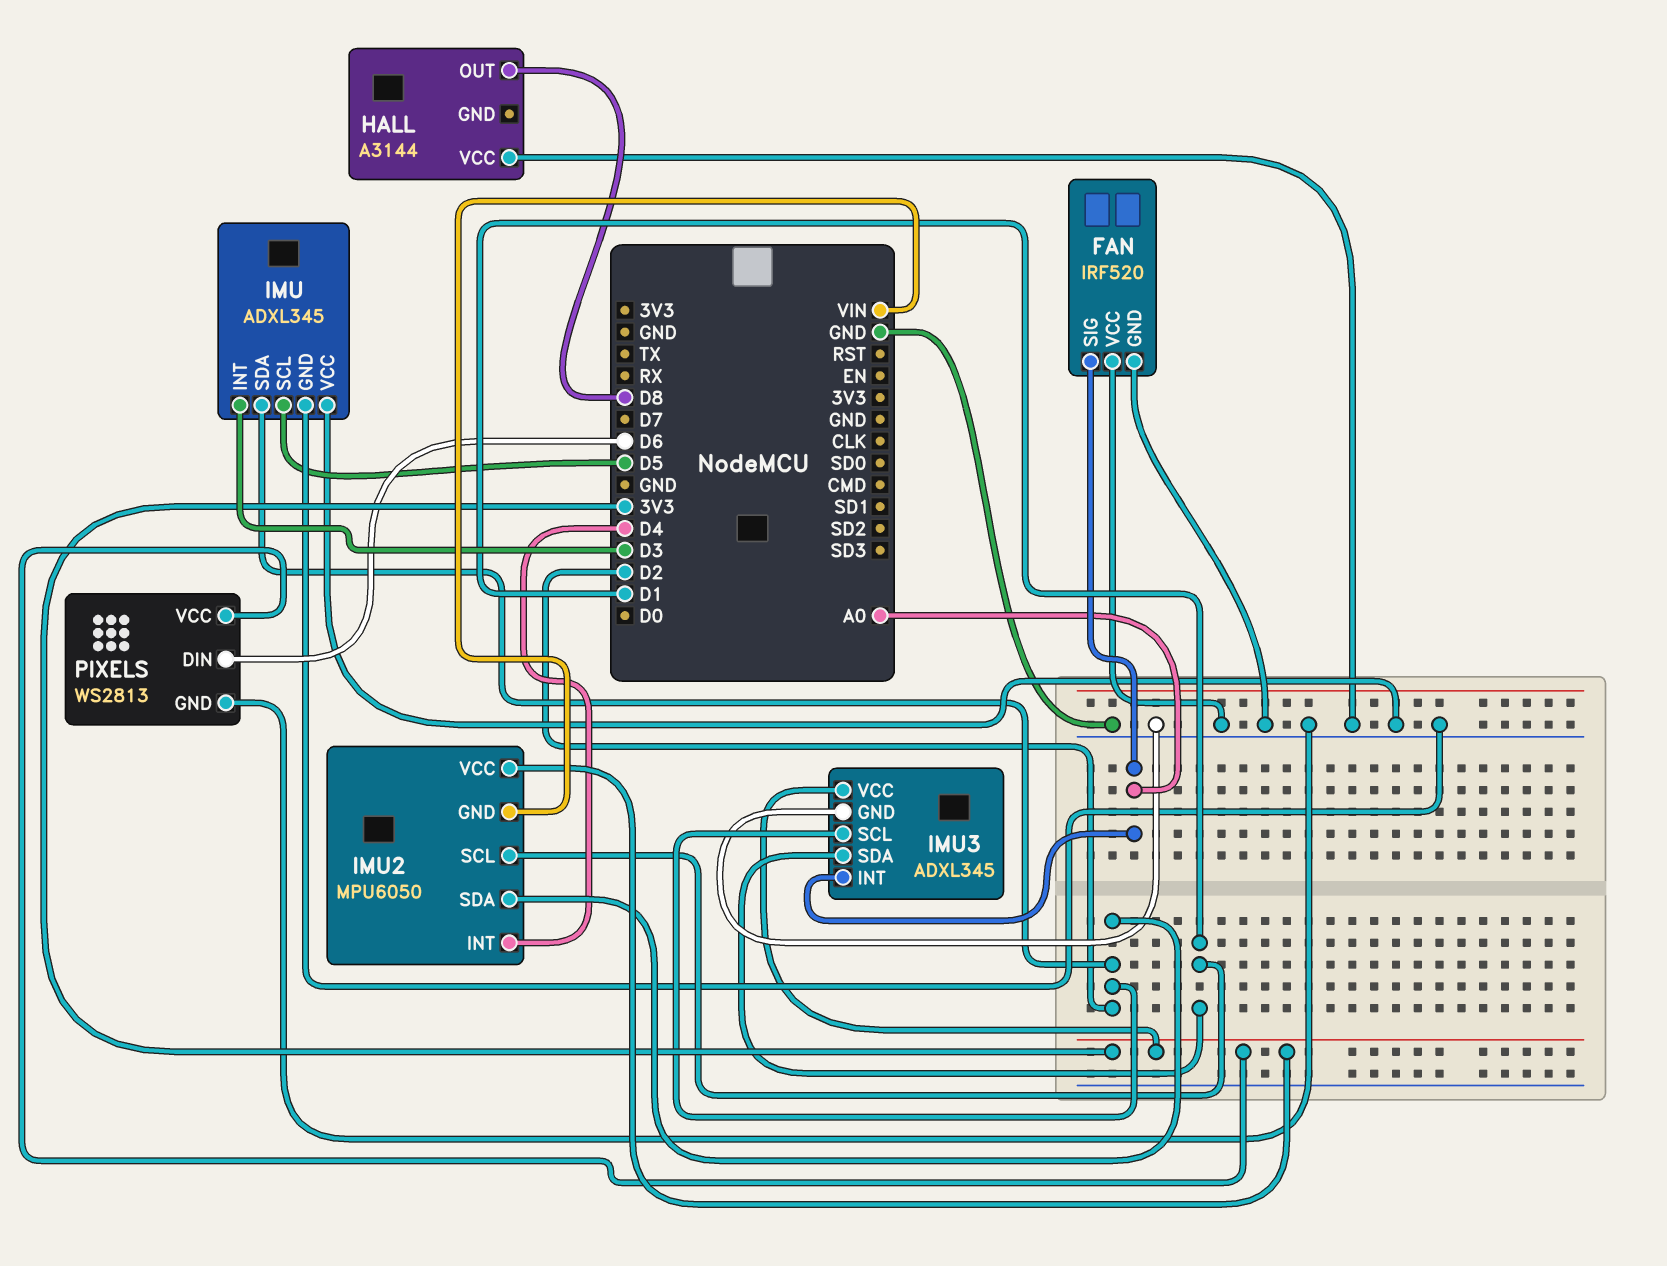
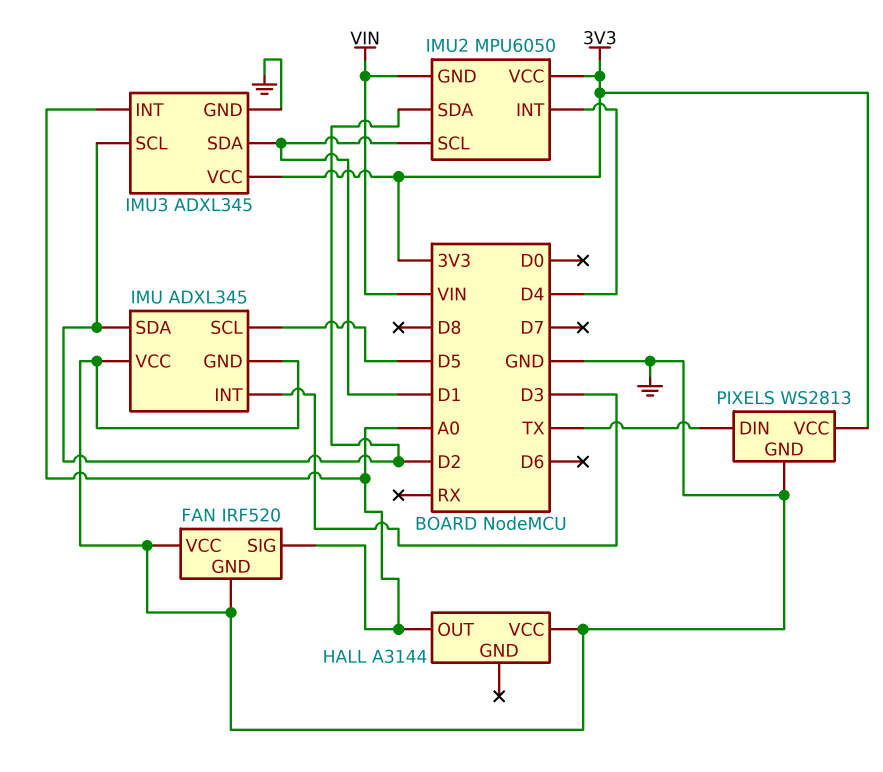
HALL pin OUT: D8 -> A0
PIXELS pin DIN: D6 -> TX

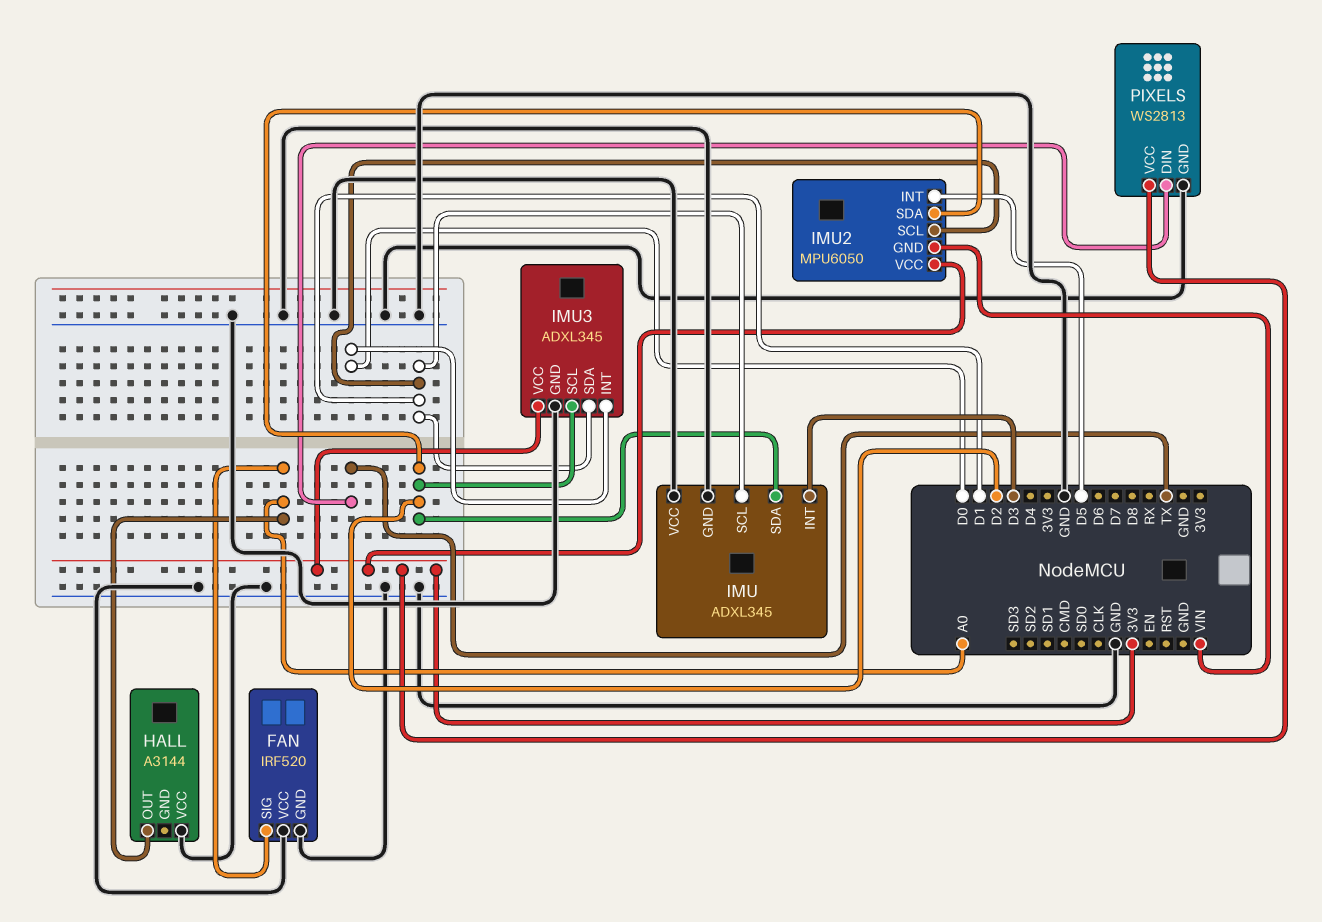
IMU pin SCL: D5 -> D1
IMU2 pin INT: D4 -> D5
IMU3 pin INT: A0 -> D0

